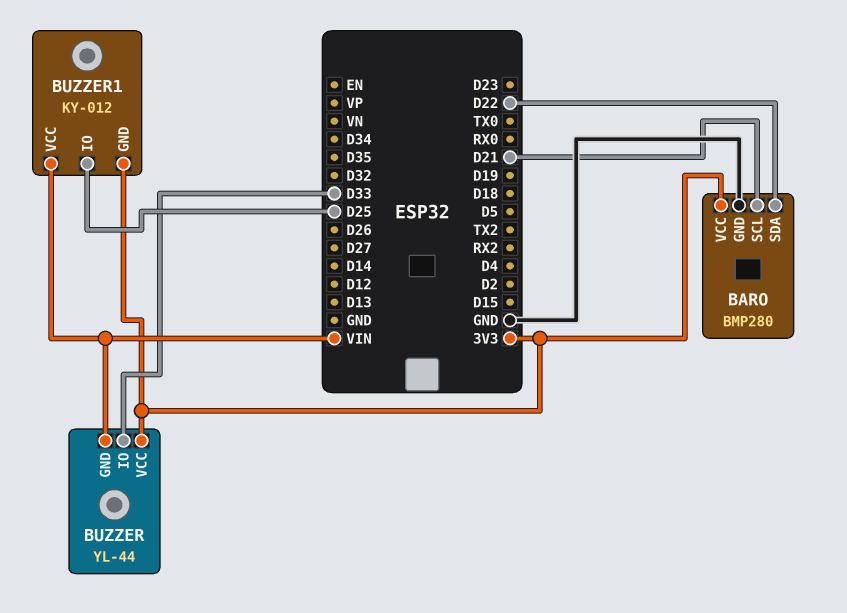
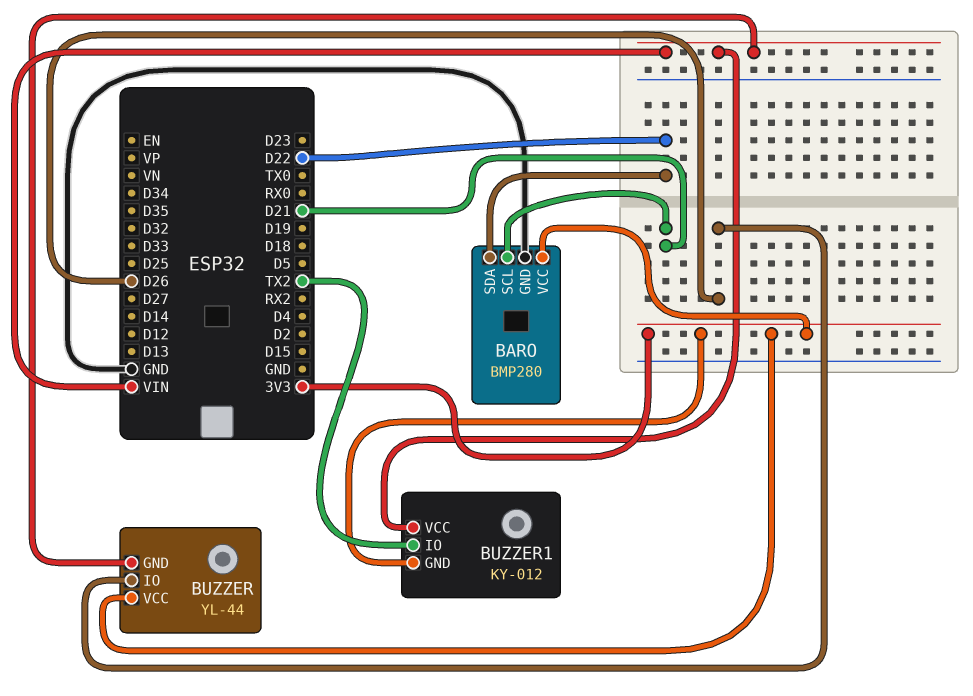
BUZZER pin IO: D33 -> D26
BUZZER1 pin IO: D25 -> TX2

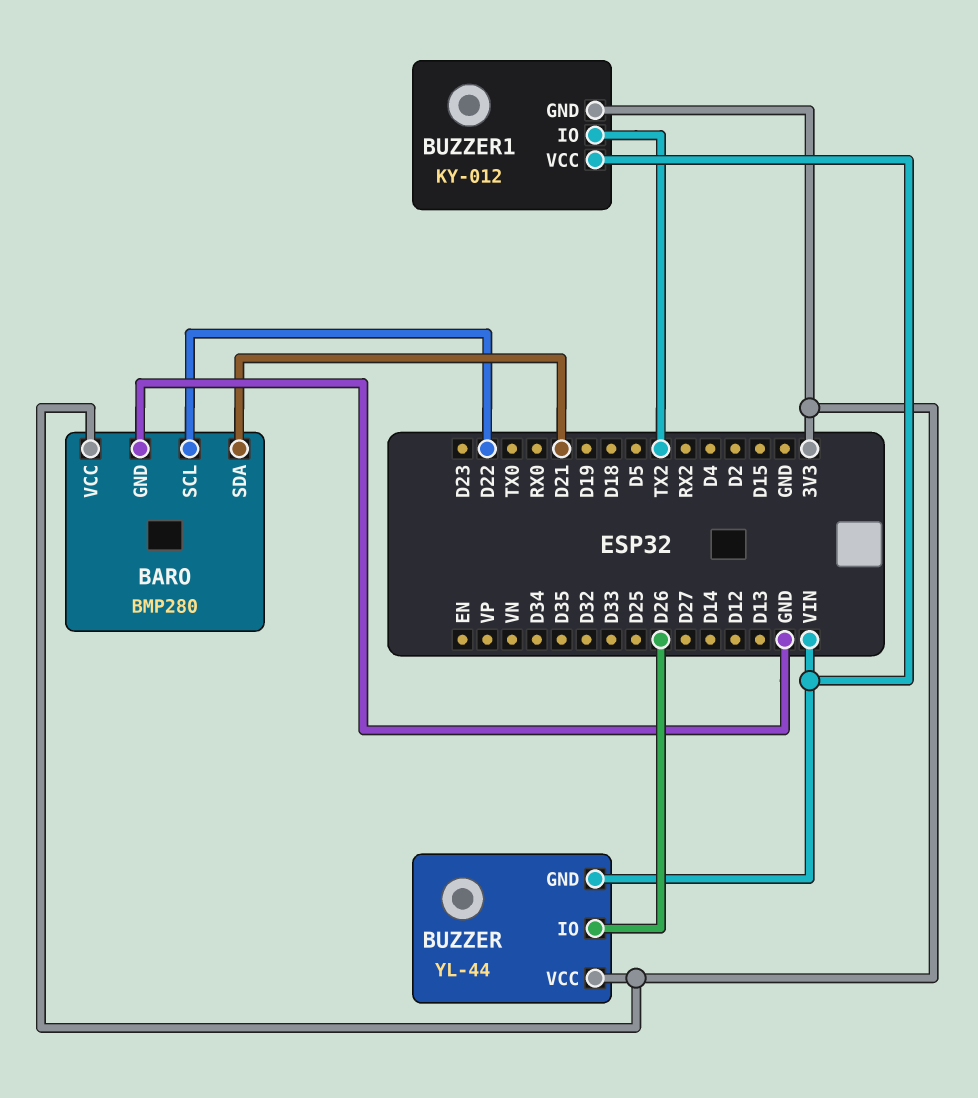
BARO pin SCL: D21 -> D22
BARO pin SDA: D22 -> D21

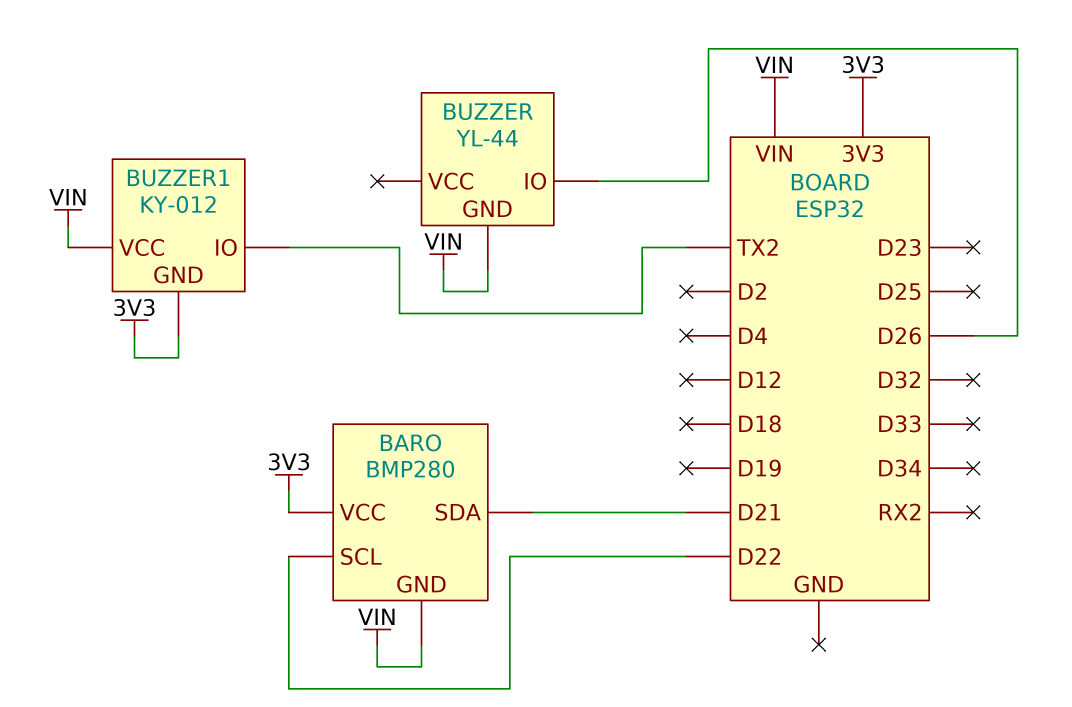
BARO pin GND: GND -> VIN
BUZZER pin VCC: 3V3 -> none

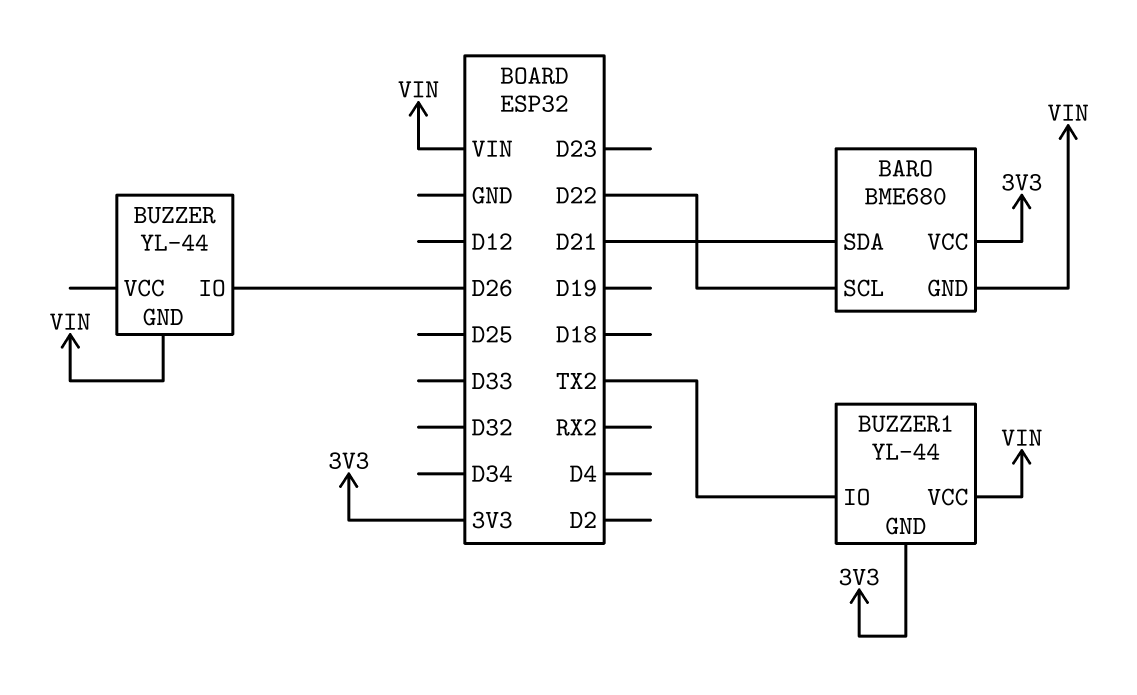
BARO: BMP280 -> BME680
BUZZER1: KY-012 -> YL-44

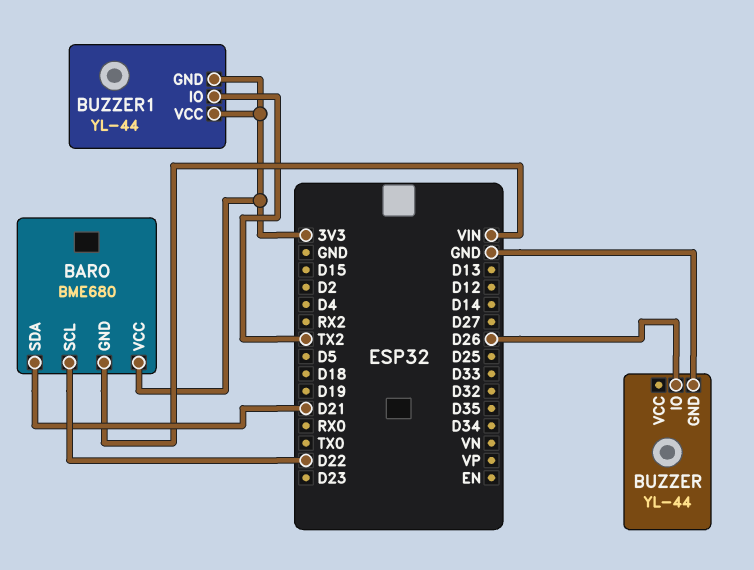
BUZZER pin GND: VIN -> GND
BUZZER1 pin VCC: VIN -> 3V3

